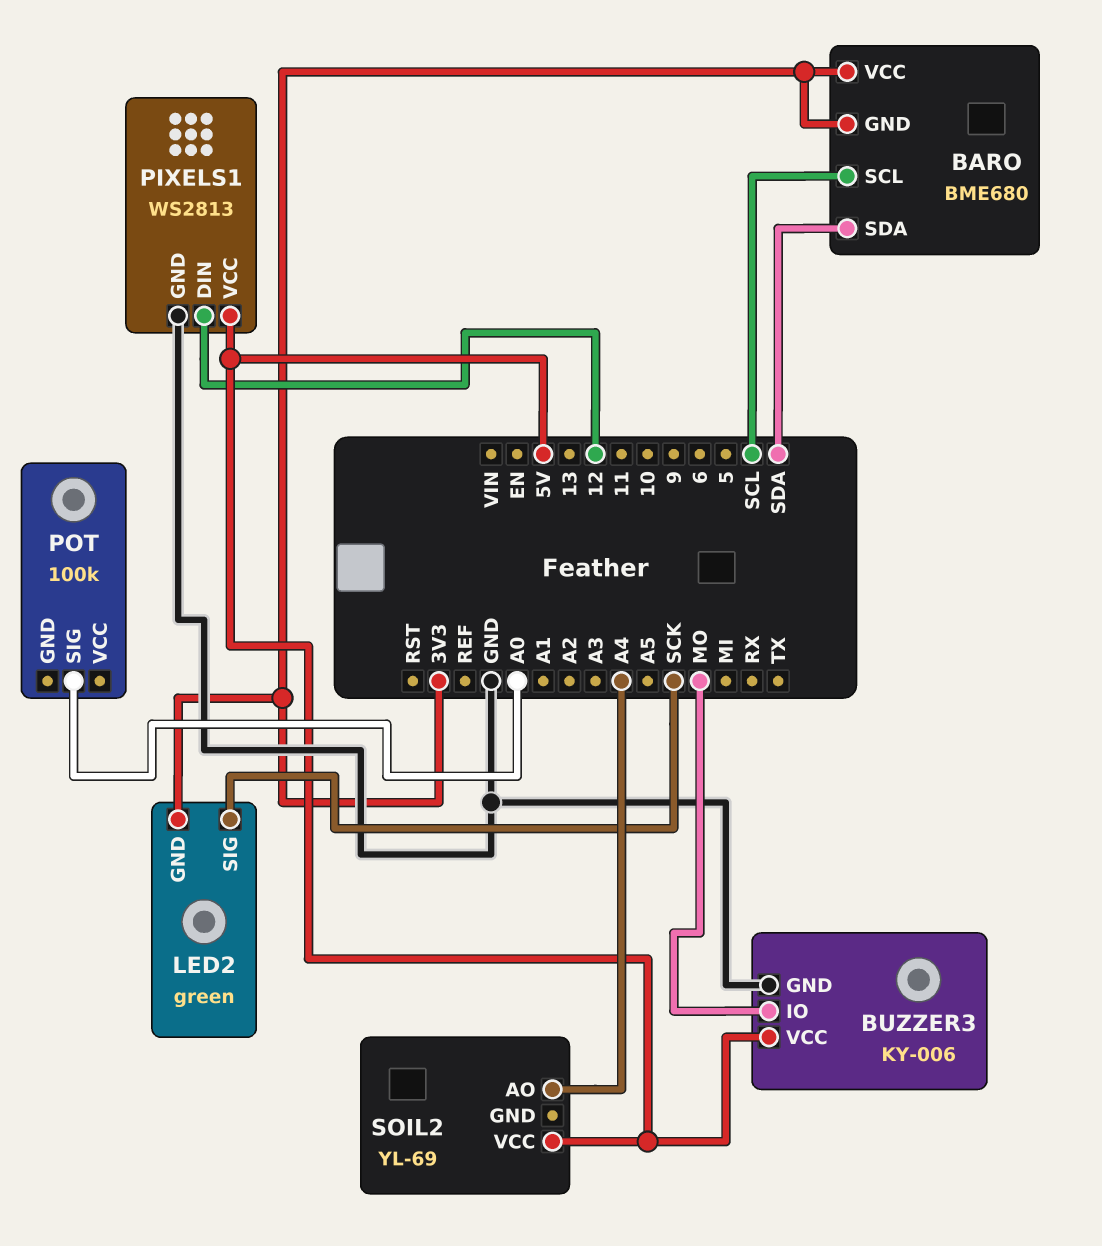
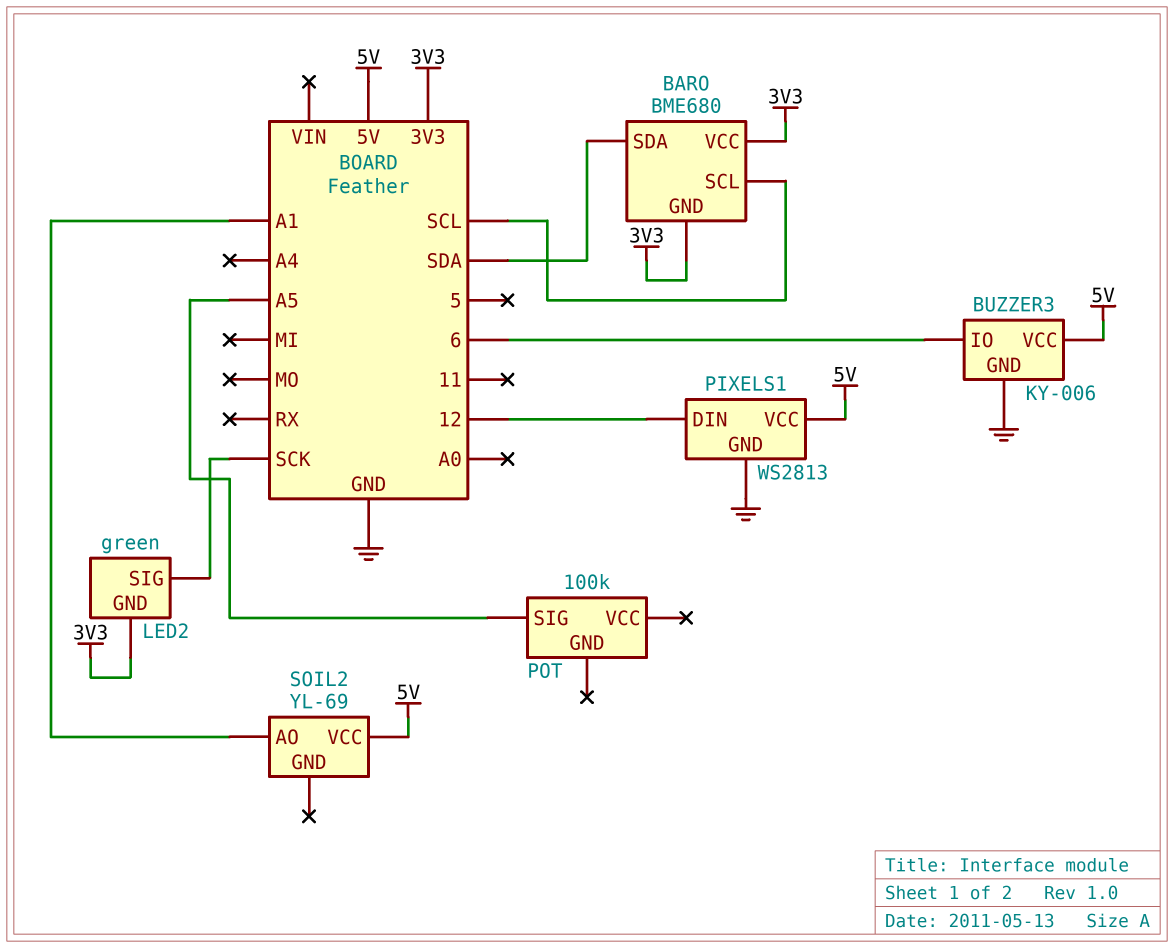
BUZZER3 pin IO: MO -> 6
POT pin SIG: A0 -> A5
SOIL2 pin AO: A4 -> A1

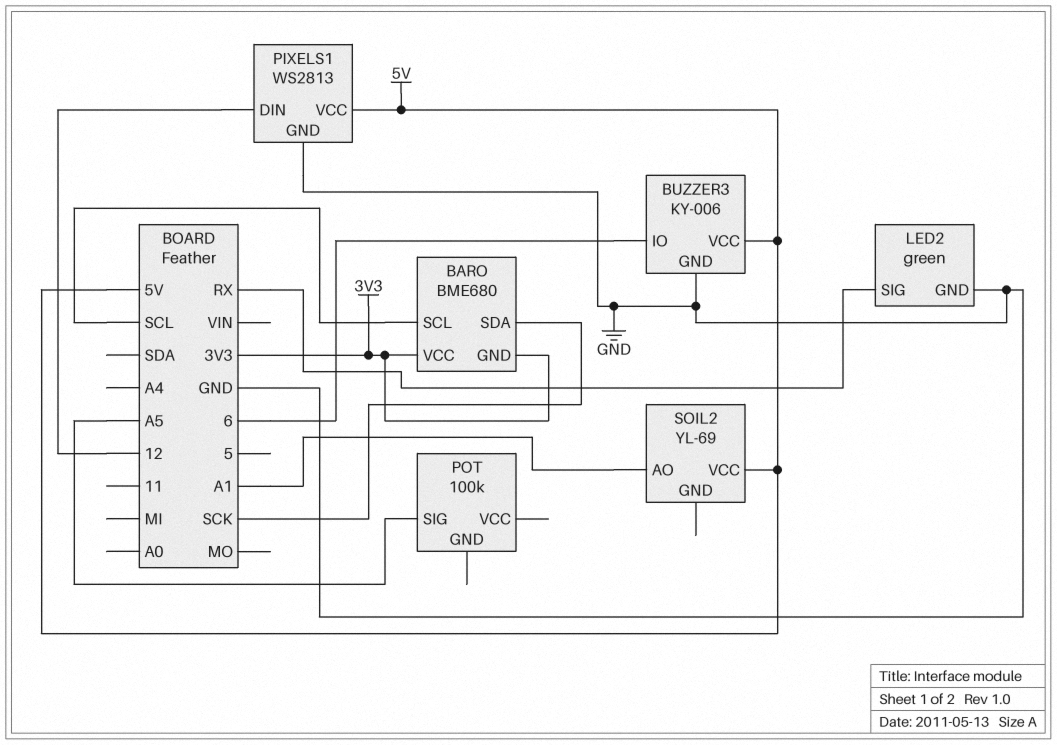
BARO pin SDA: SDA -> SCK
LED2 pin GND: 3V3 -> GND
LED2 pin SIG: SCK -> RX

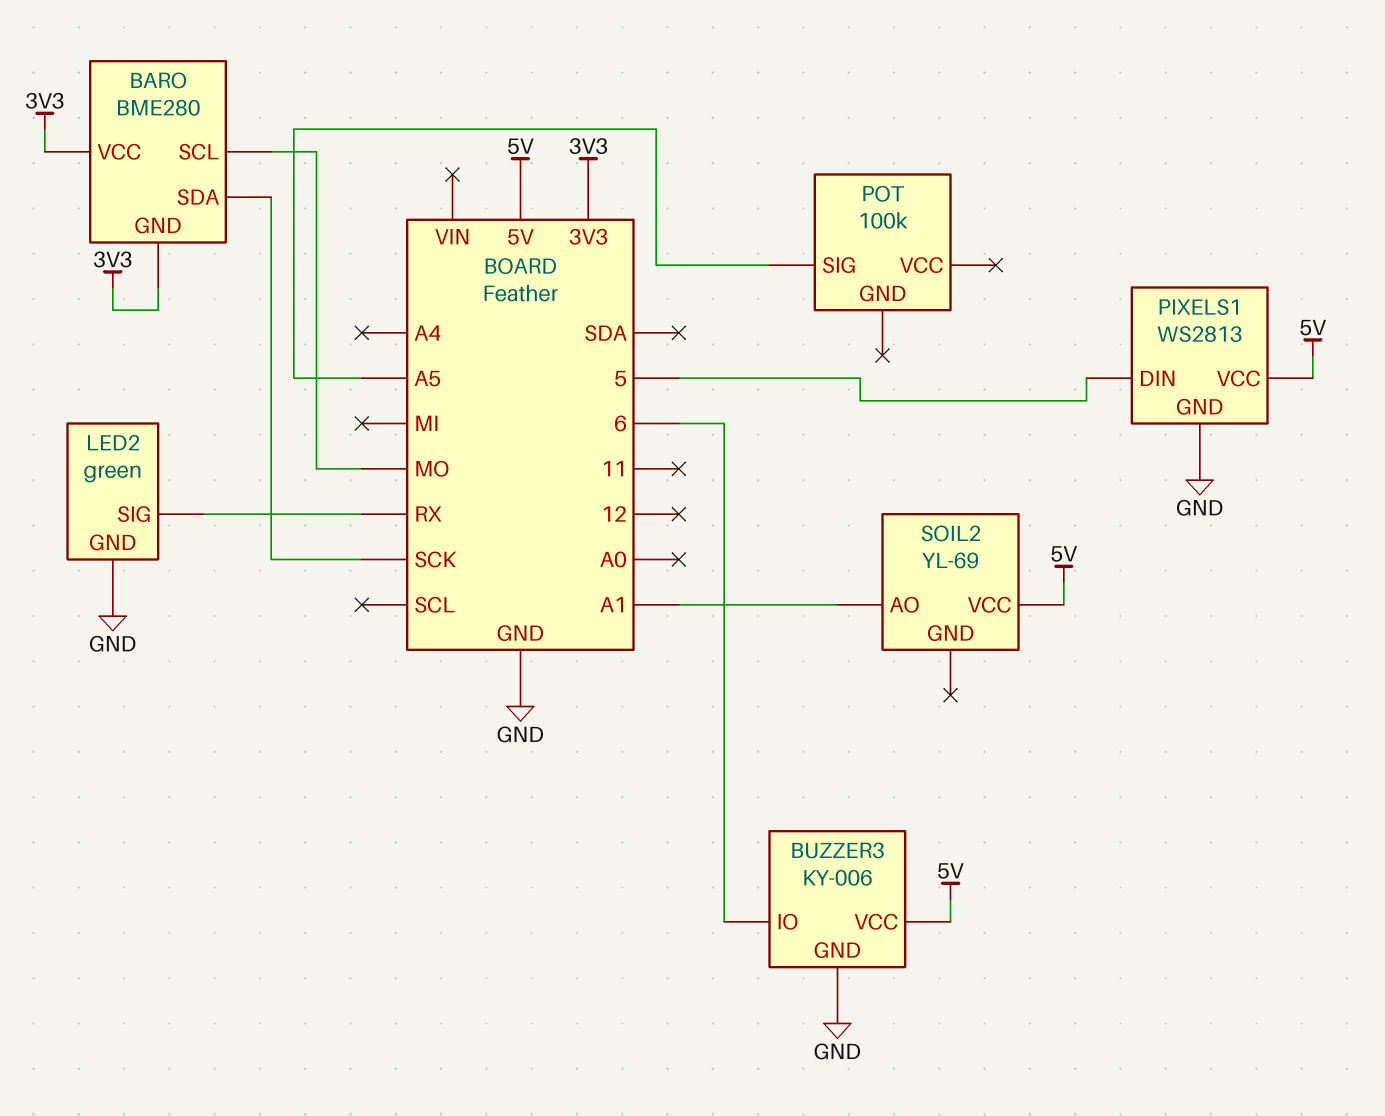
BARO: BME680 -> BME280
BARO pin SCL: SCL -> MO
PIXELS1 pin DIN: 12 -> 5

